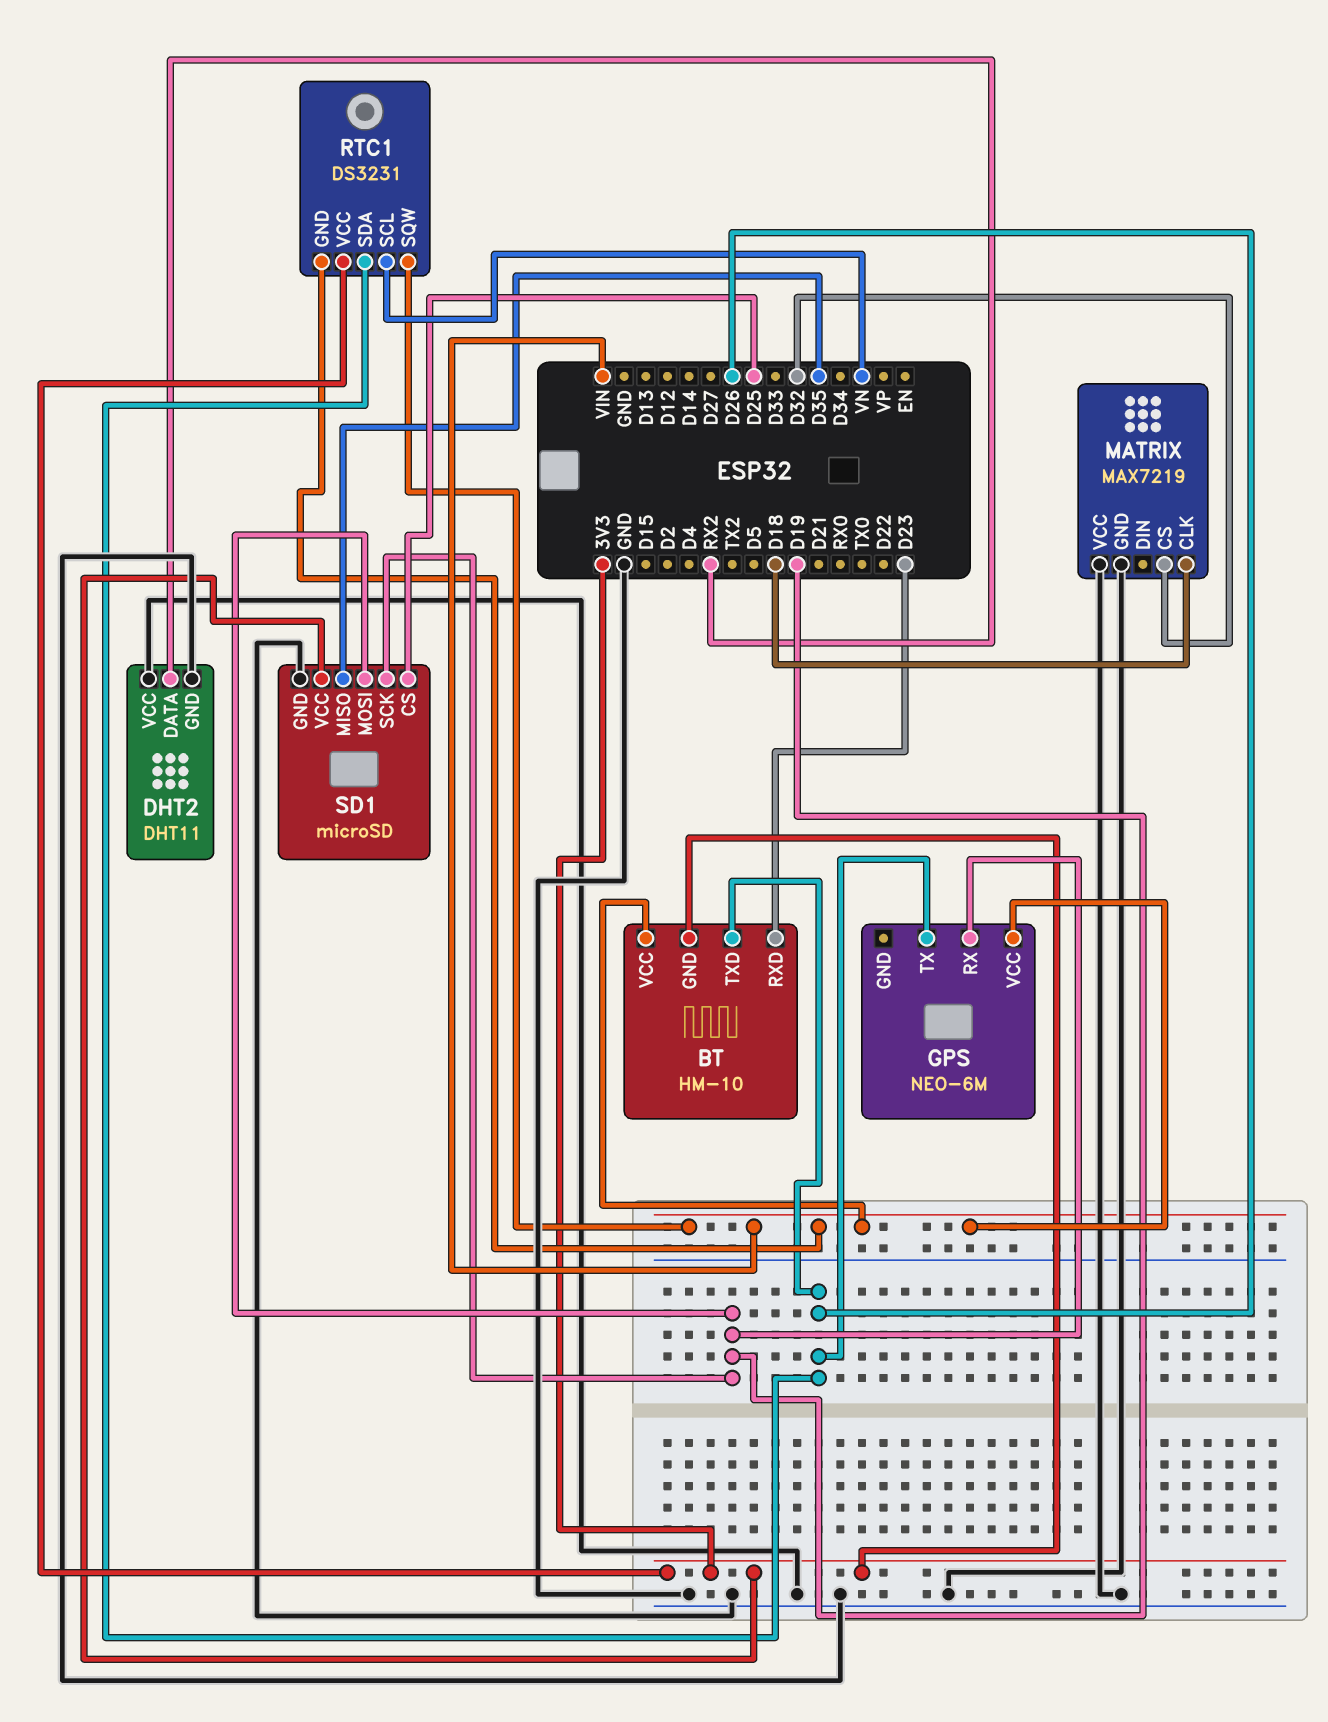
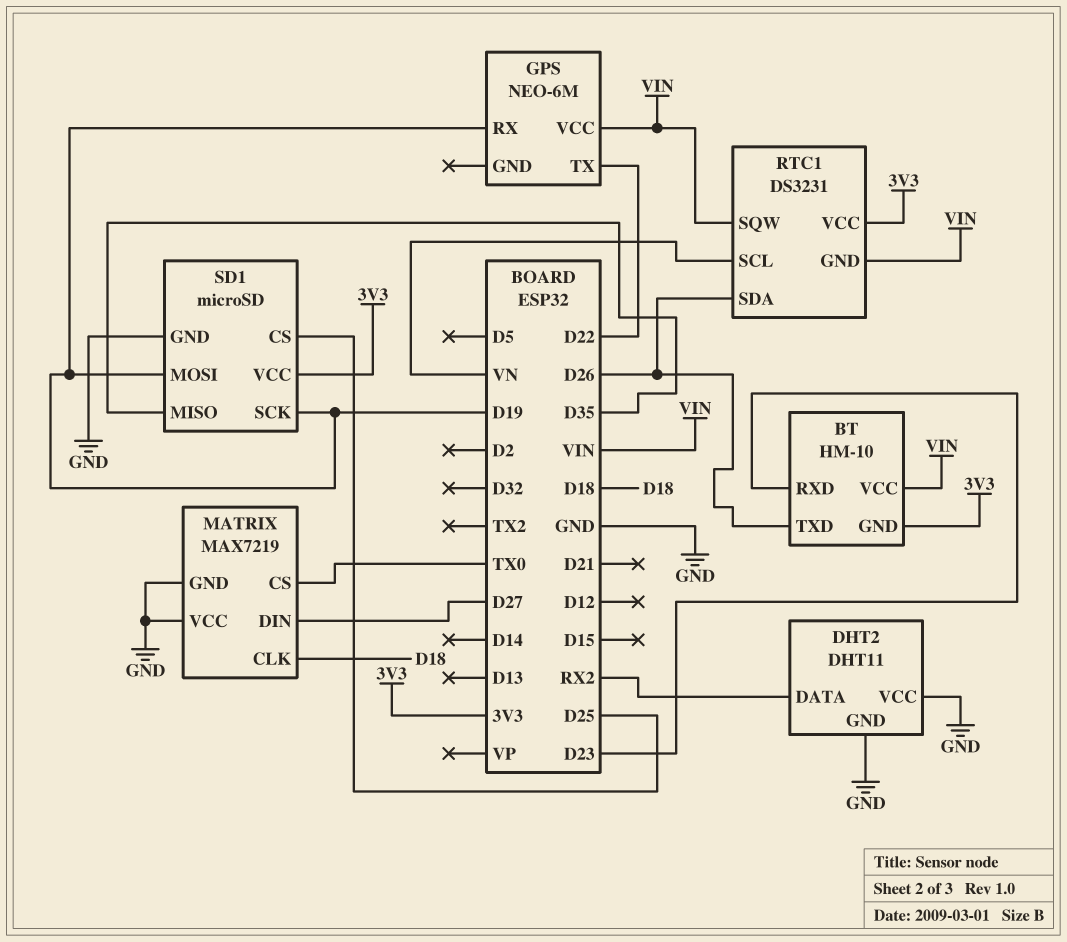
GPS pin TX: D26 -> D22
MATRIX pin CS: D32 -> TX0
MATRIX pin DIN: none -> D27

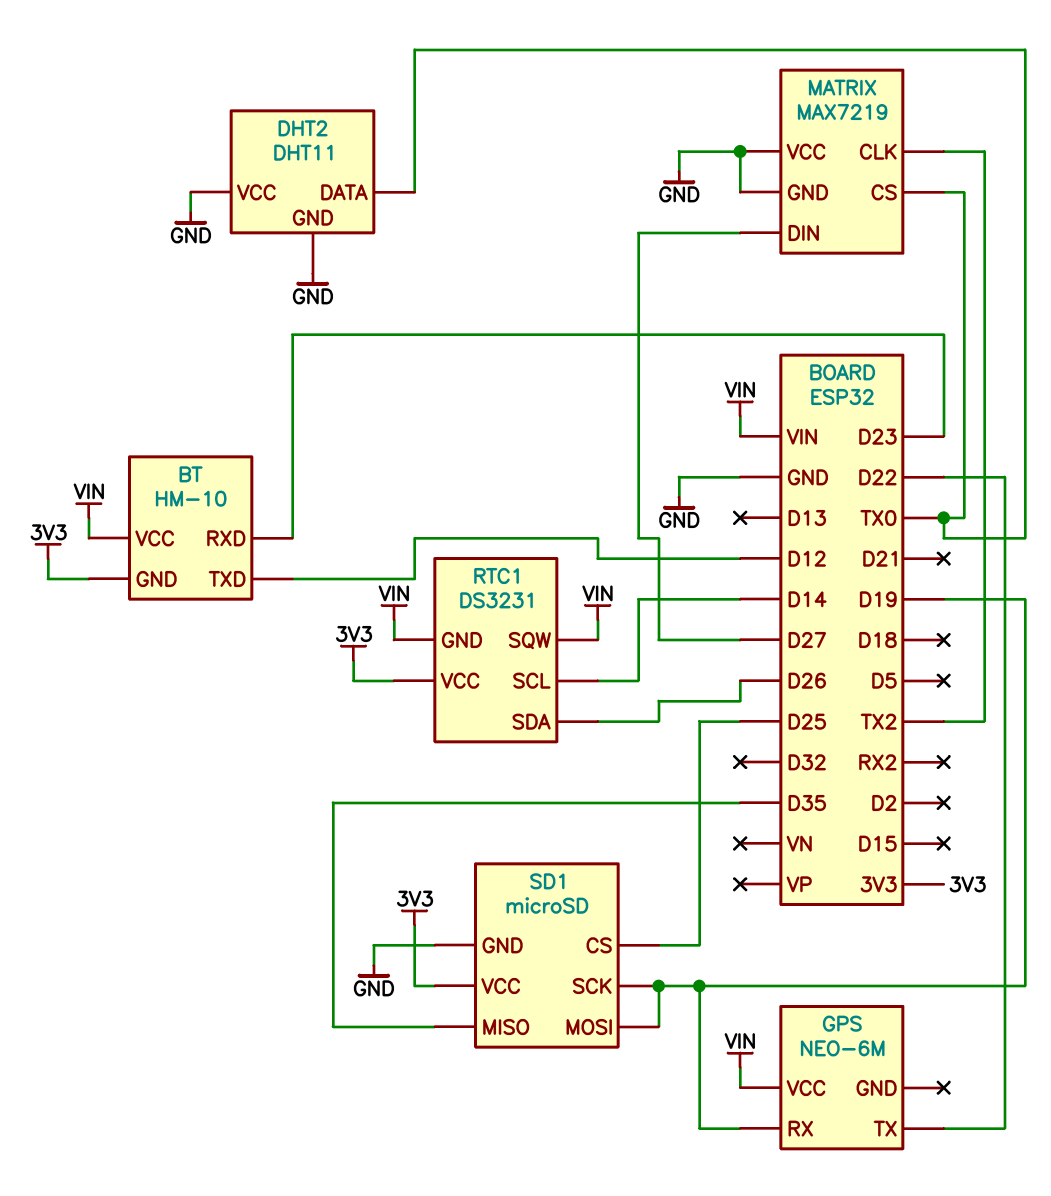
BT pin TXD: D26 -> D12
DHT2 pin DATA: RX2 -> TX0
MATRIX pin CLK: D18 -> TX2
RTC1 pin SCL: VN -> D14

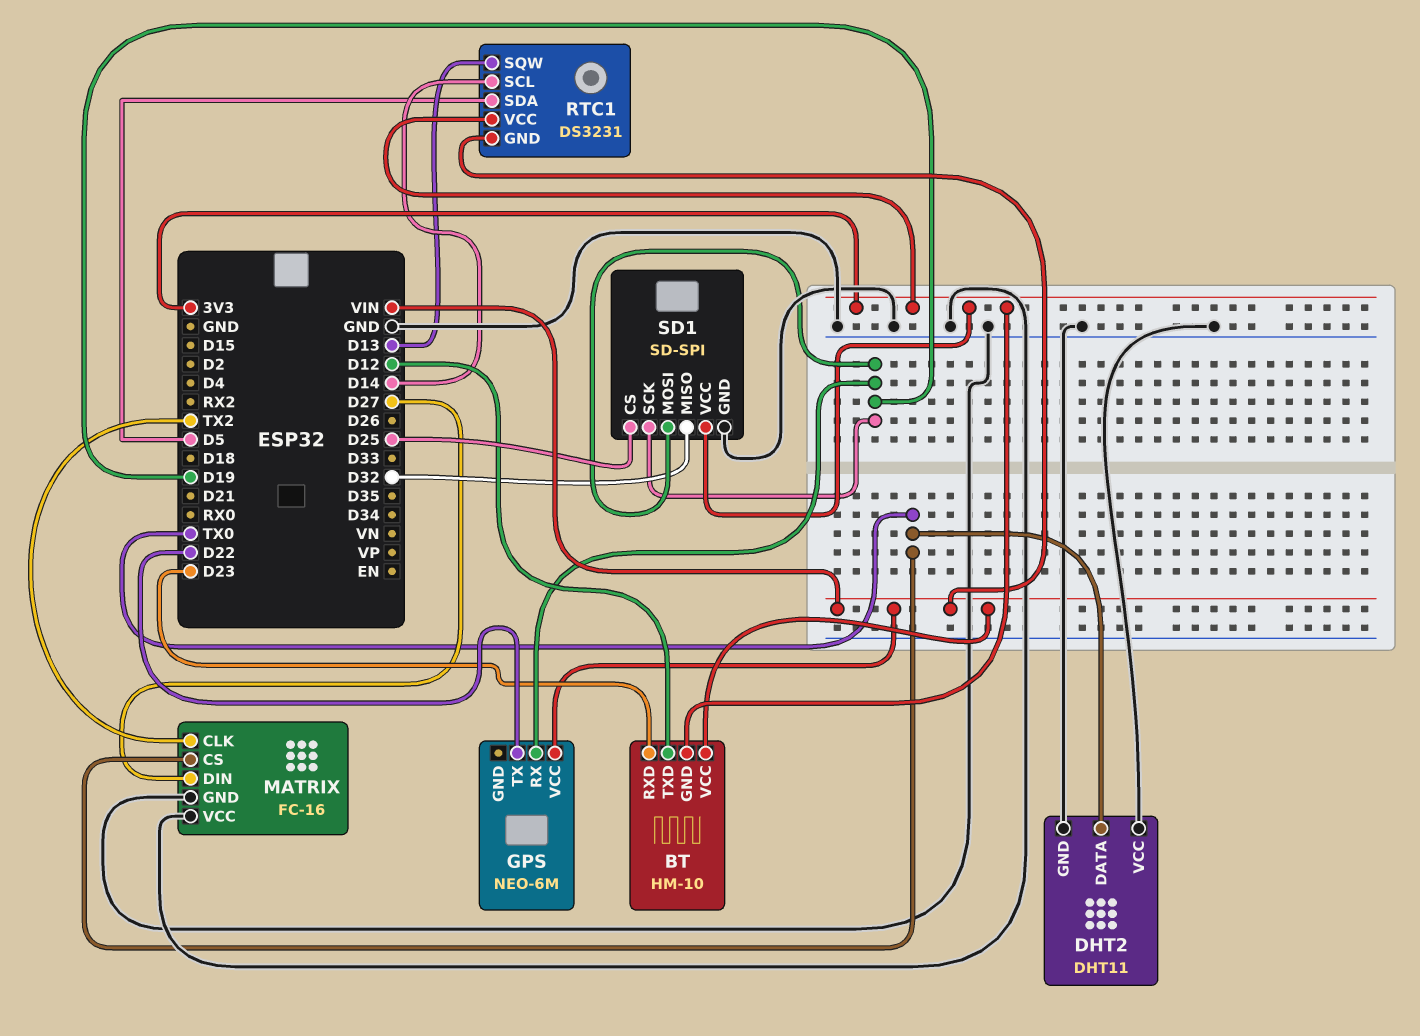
MATRIX: MAX7219 -> FC-16
RTC1 pin SDA: D26 -> D5
RTC1 pin SQW: VIN -> D13
SD1: microSD -> SD-SPI
SD1 pin MISO: D35 -> D32

